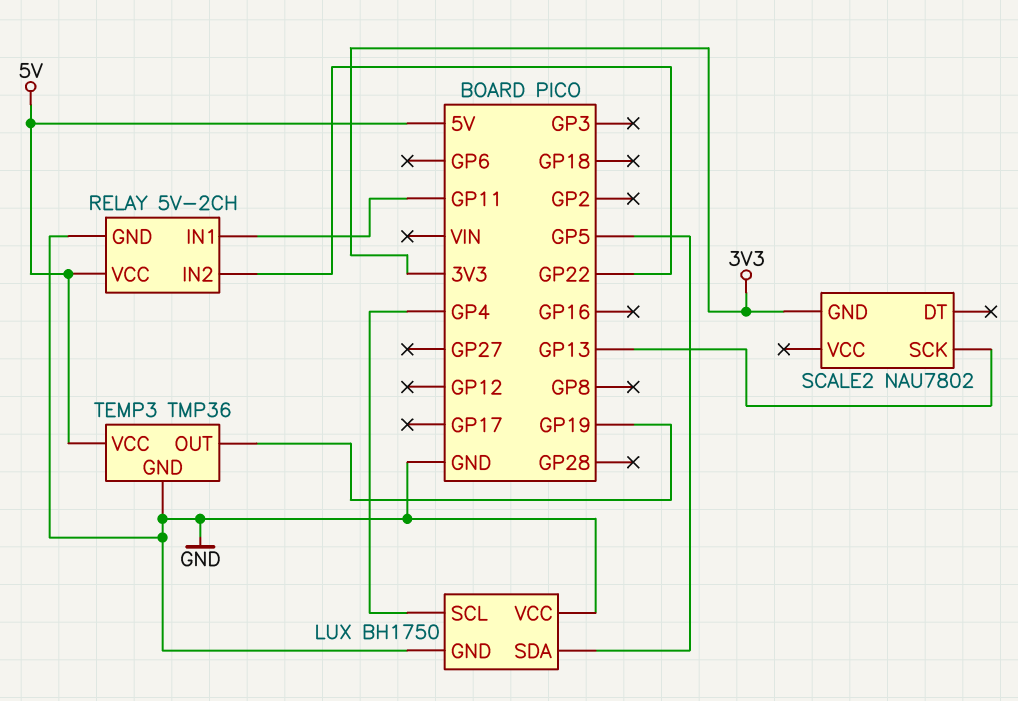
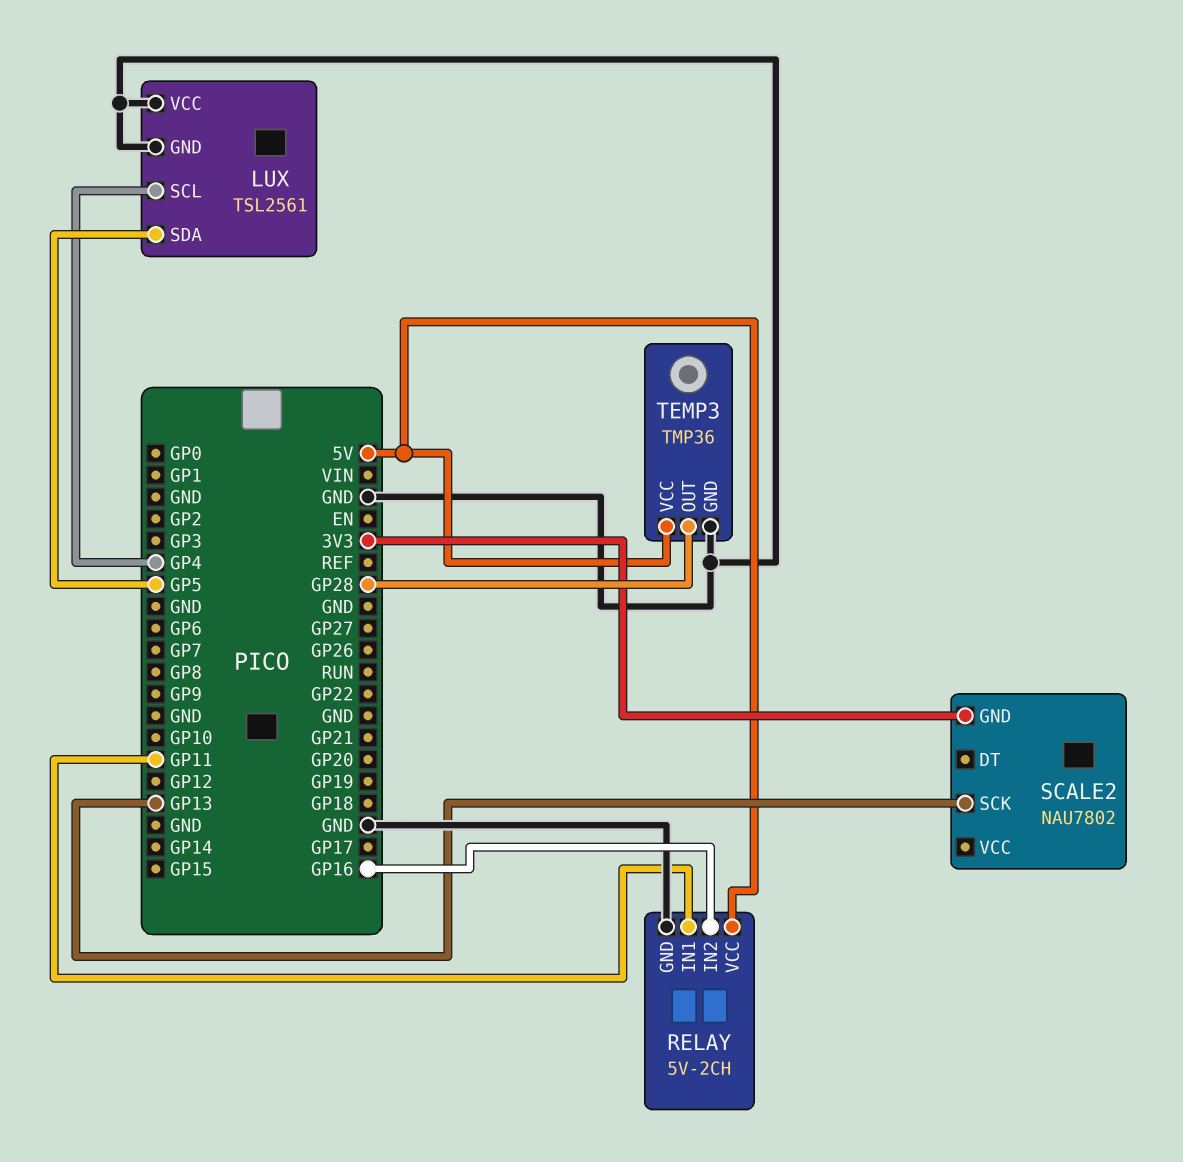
LUX: BH1750 -> TSL2561
RELAY pin IN2: GP22 -> GP16
TEMP3 pin OUT: GP19 -> GP28

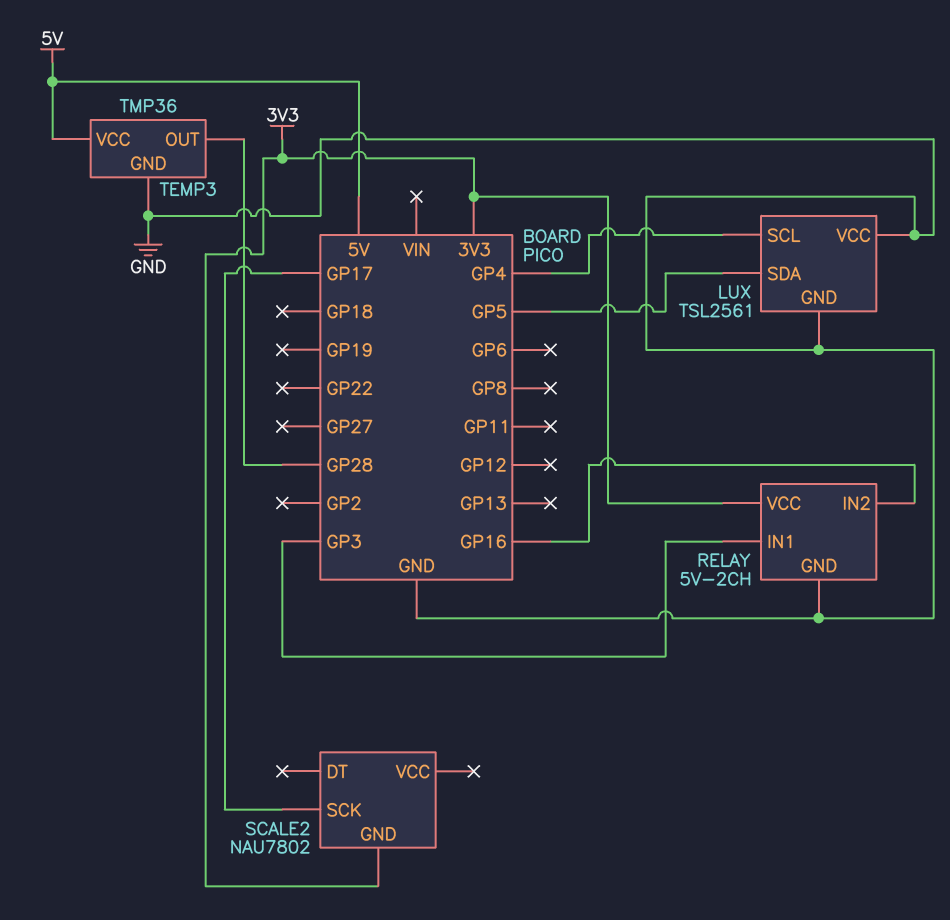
RELAY pin IN1: GP11 -> GP3
RELAY pin VCC: 5V -> 3V3
SCALE2 pin SCK: GP13 -> GP17

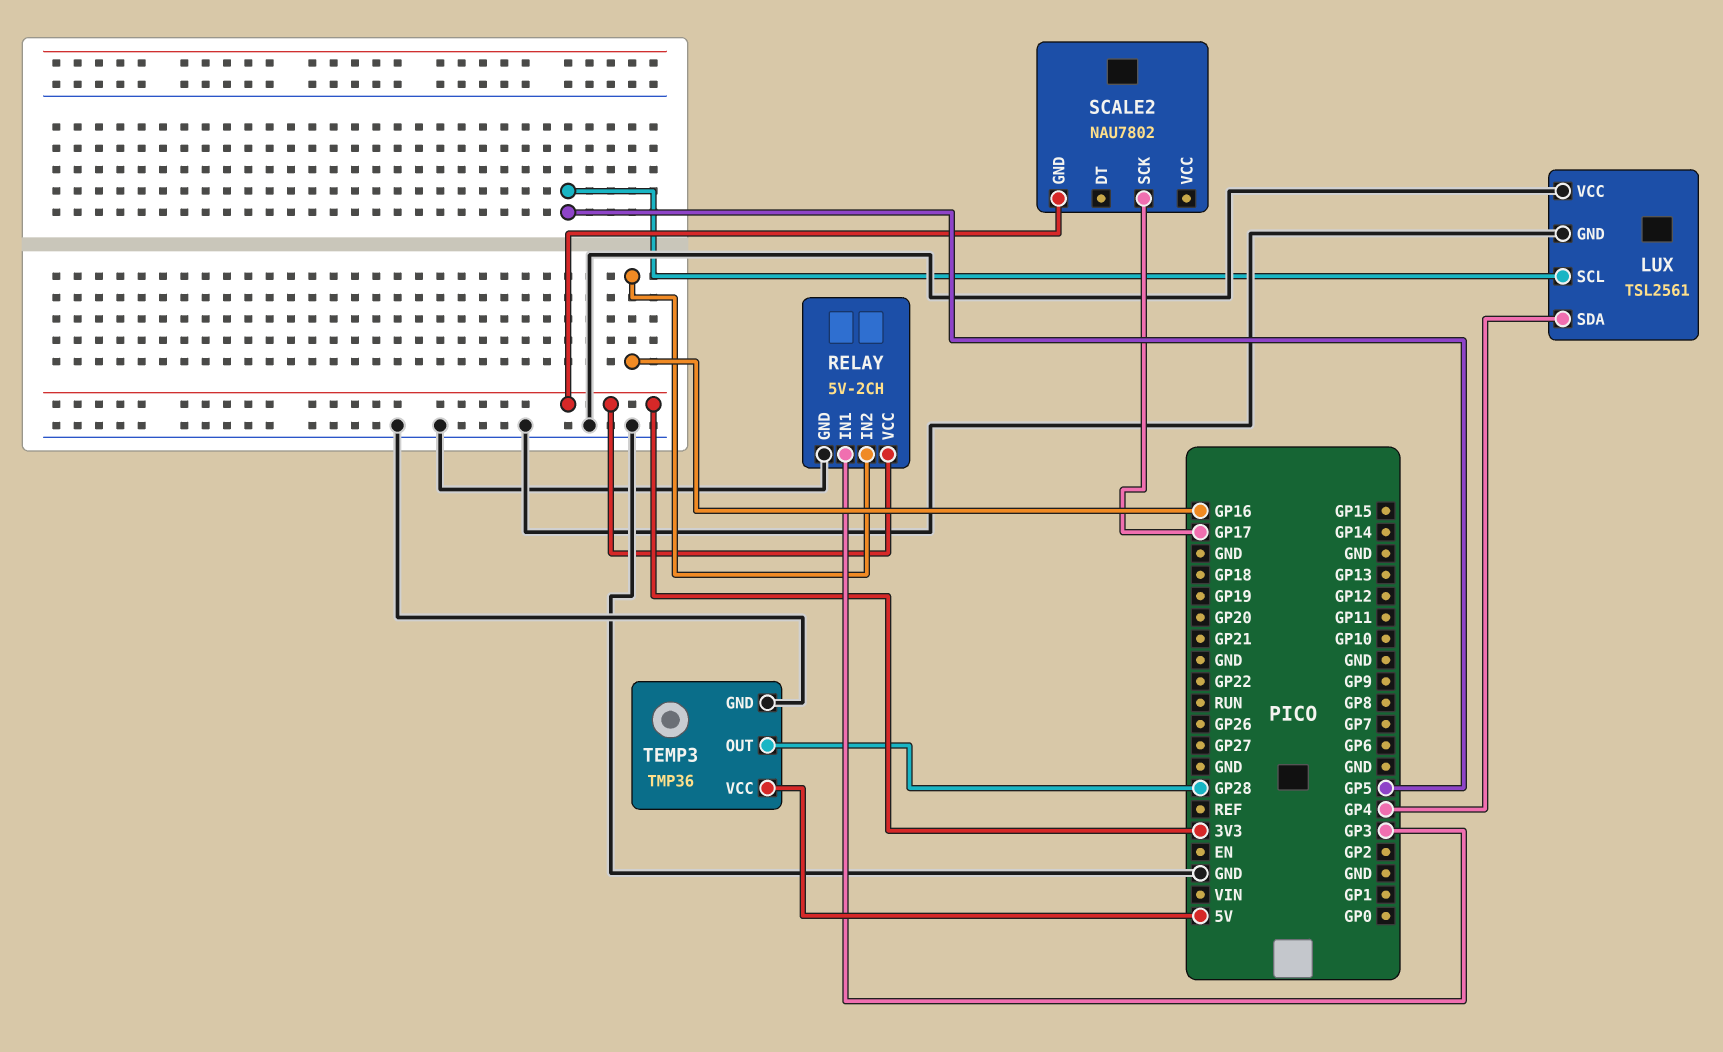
LUX pin SCL: GP4 -> GP5
LUX pin SDA: GP5 -> GP4

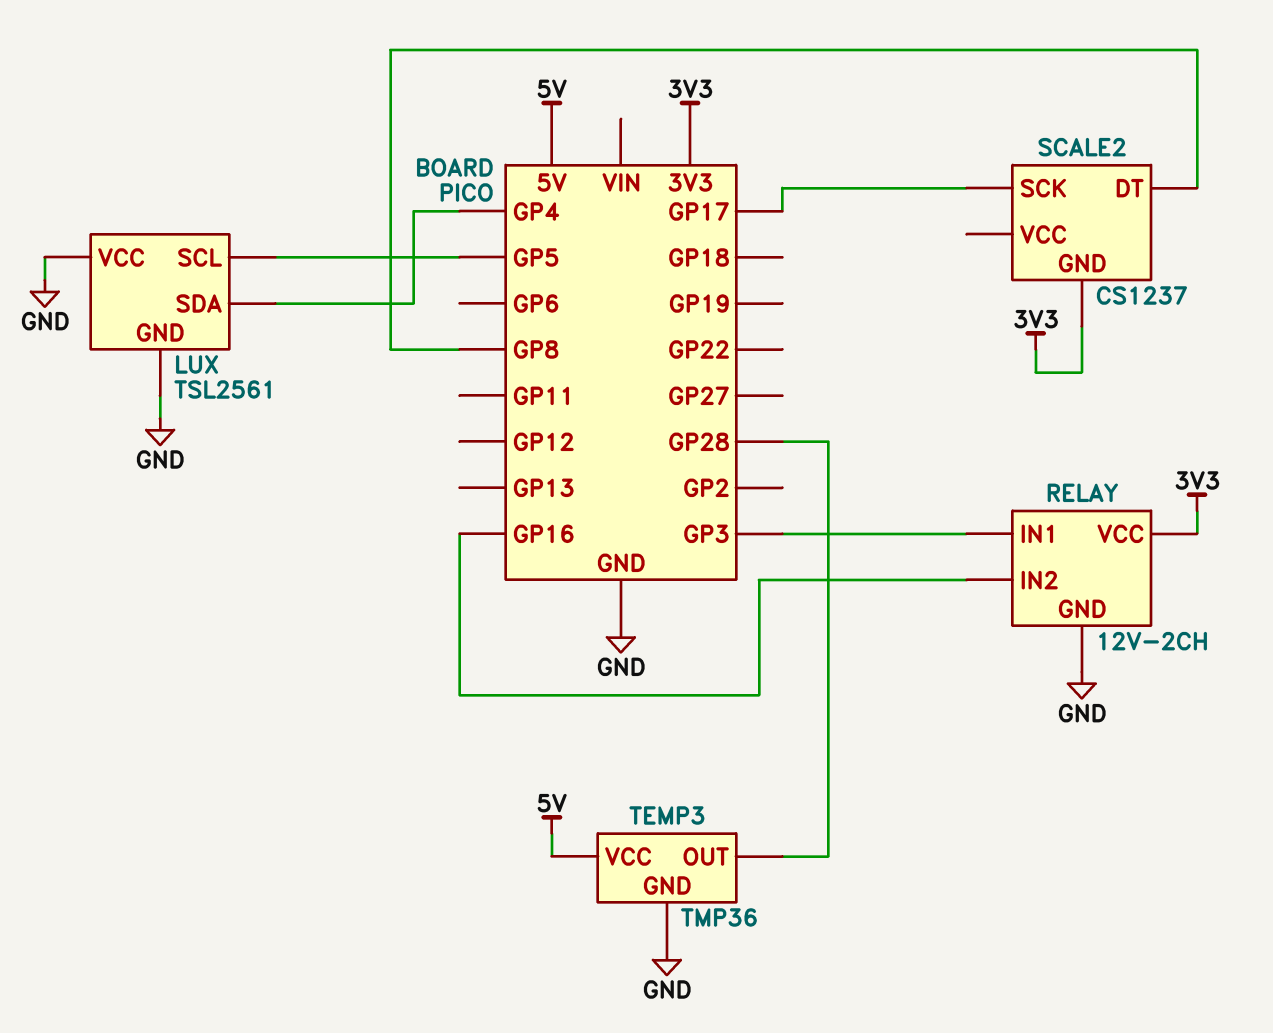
RELAY: 5V-2CH -> 12V-2CH
SCALE2: NAU7802 -> CS1237
SCALE2 pin DT: none -> GP8

